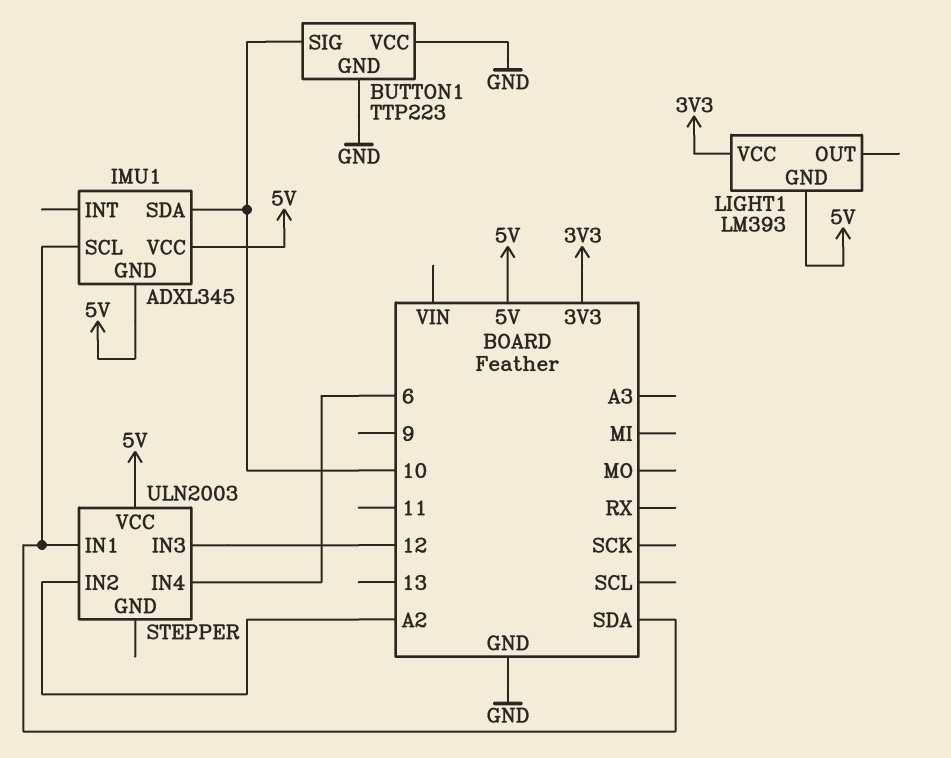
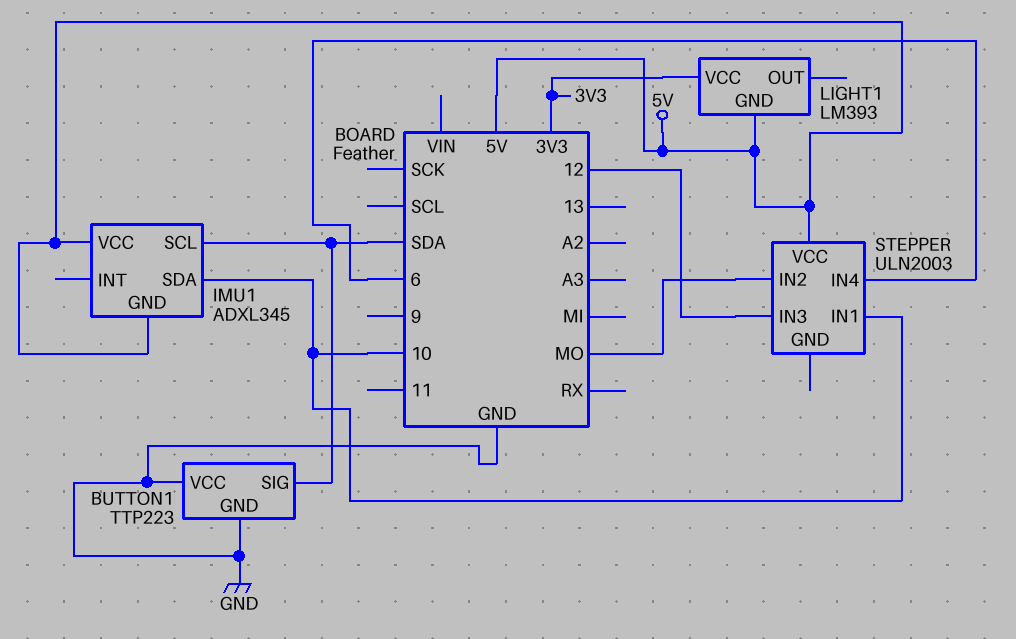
BUTTON1 pin SIG: 10 -> SDA
STEPPER pin IN1: SDA -> 10
STEPPER pin IN2: A2 -> MO

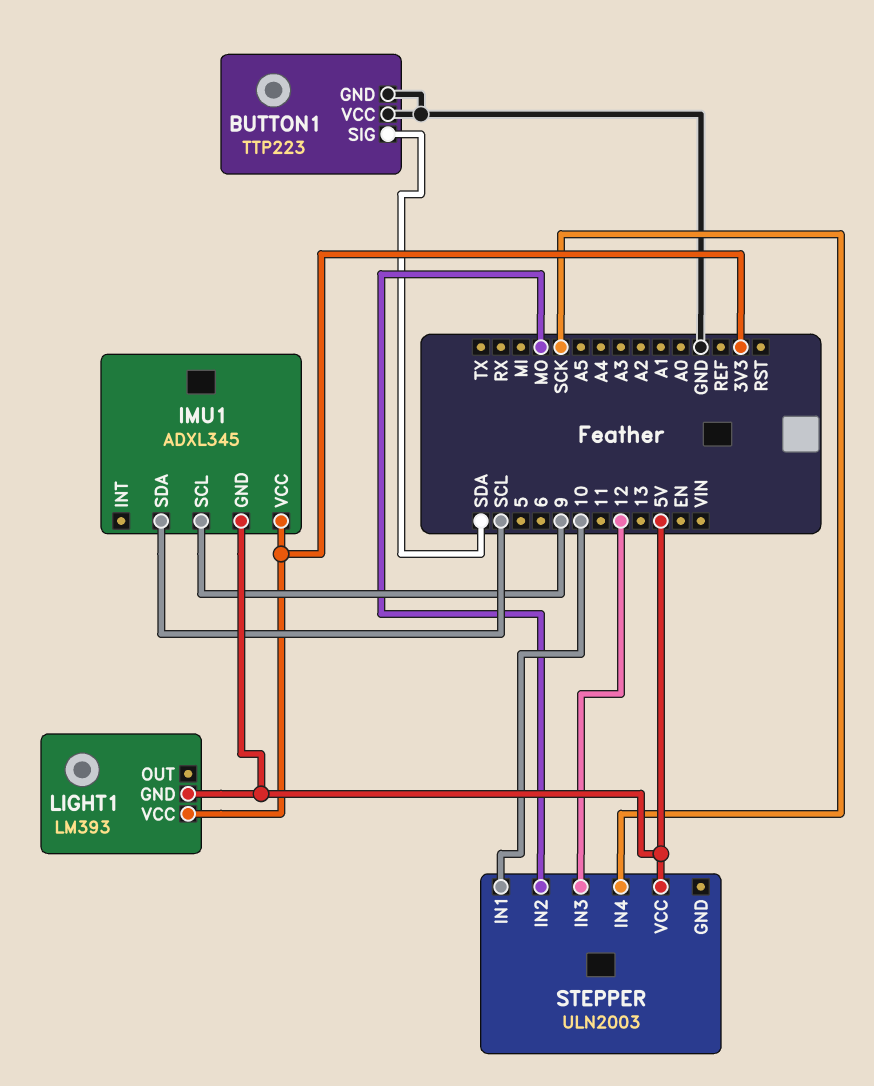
IMU1 pin SCL: SDA -> 9
IMU1 pin SDA: 10 -> SCL
IMU1 pin VCC: 5V -> 3V3
STEPPER pin IN4: 6 -> SCK

